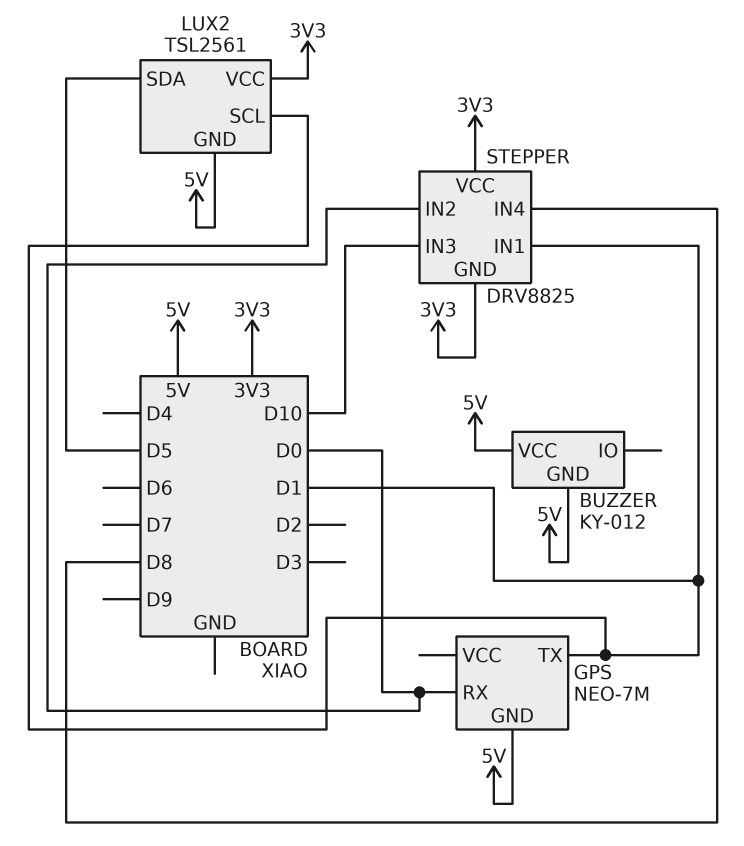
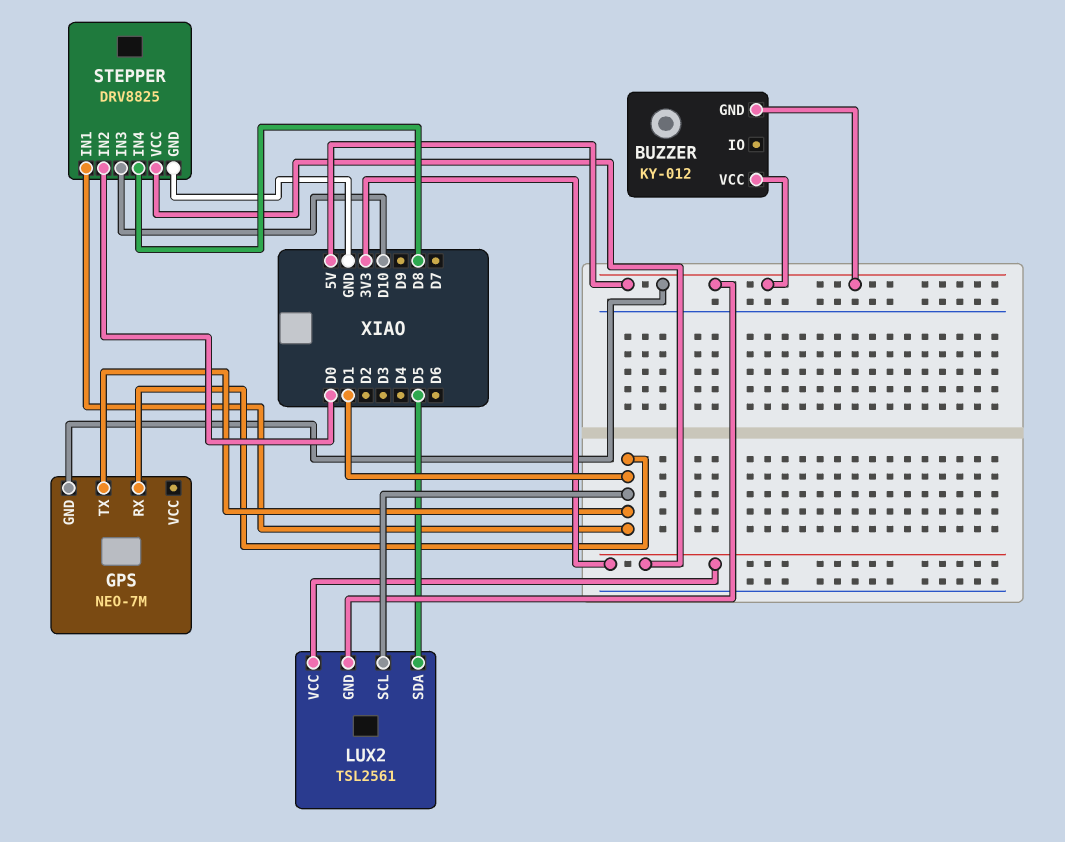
GPS pin RX: D0 -> D1
STEPPER pin GND: 3V3 -> GND

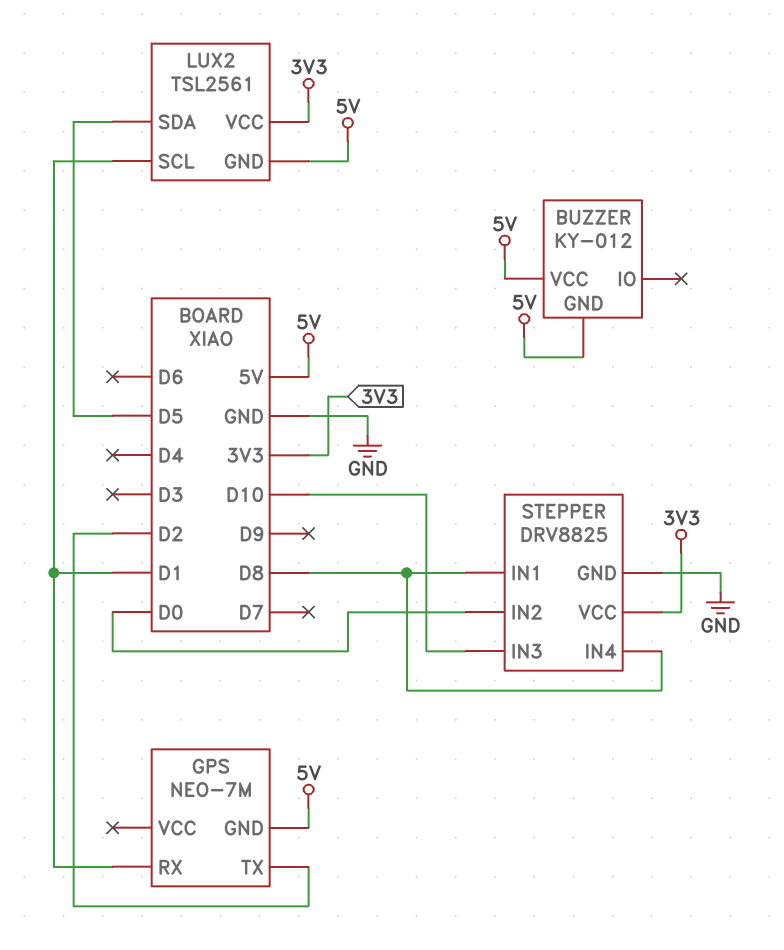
GPS pin TX: D1 -> D2
STEPPER pin IN1: D1 -> D8

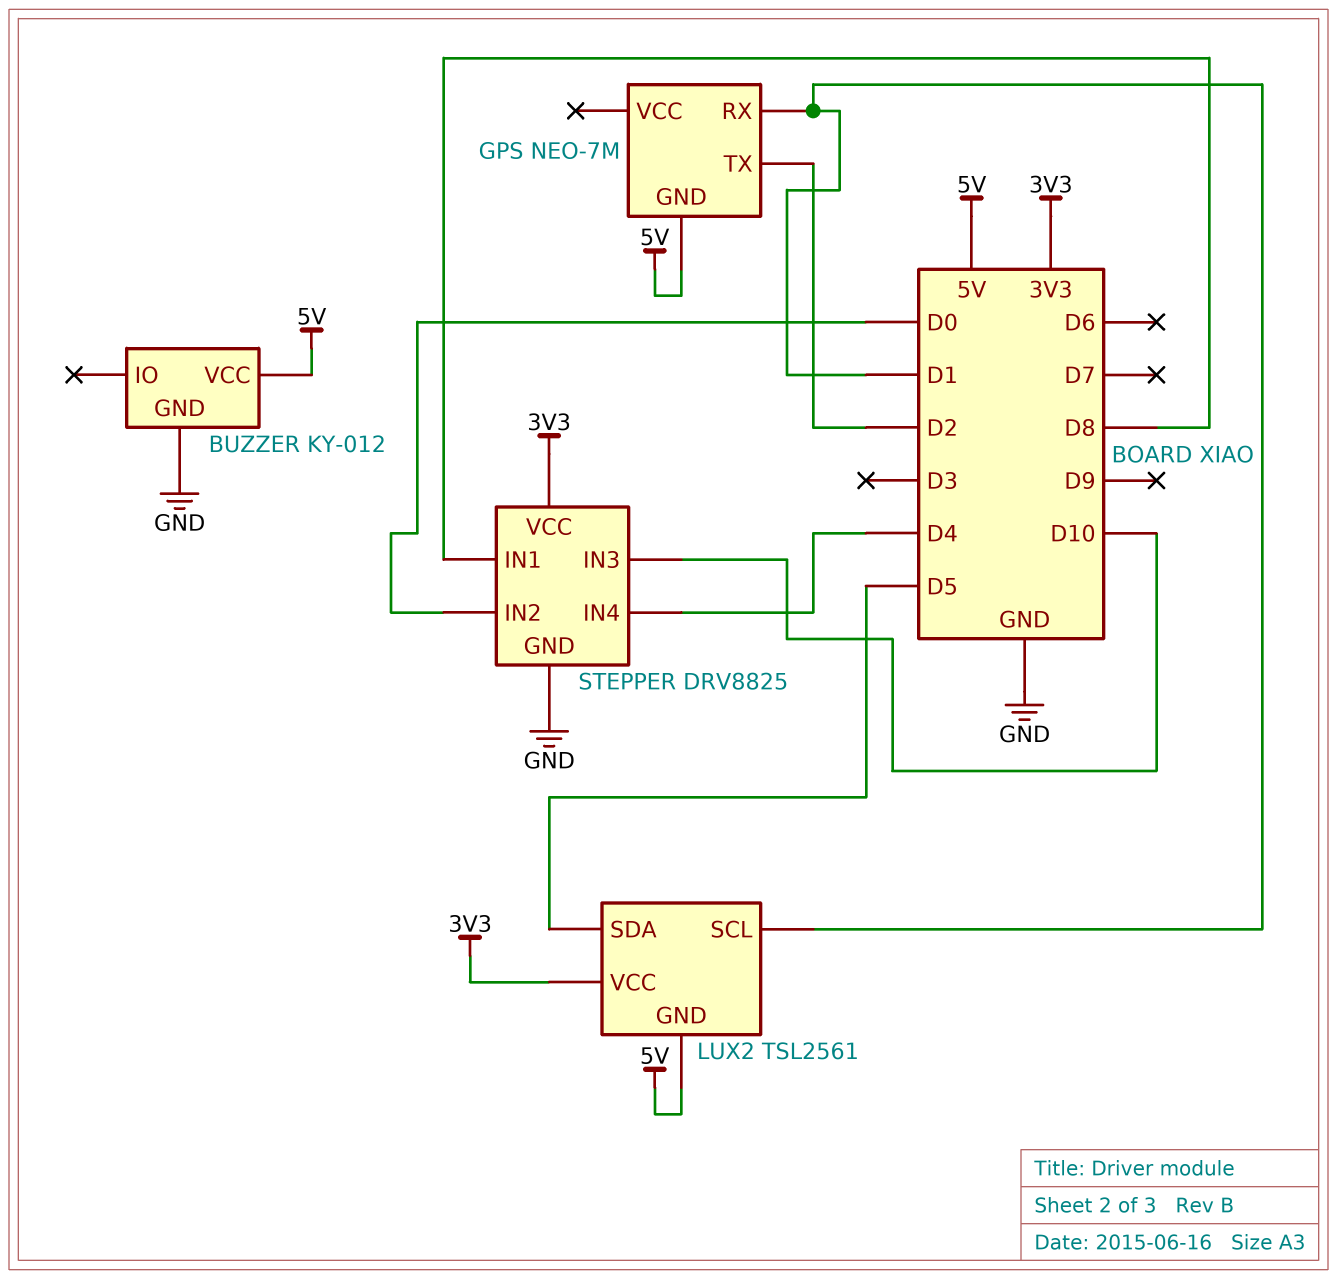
BUZZER pin GND: 5V -> GND
STEPPER pin IN4: D8 -> D4

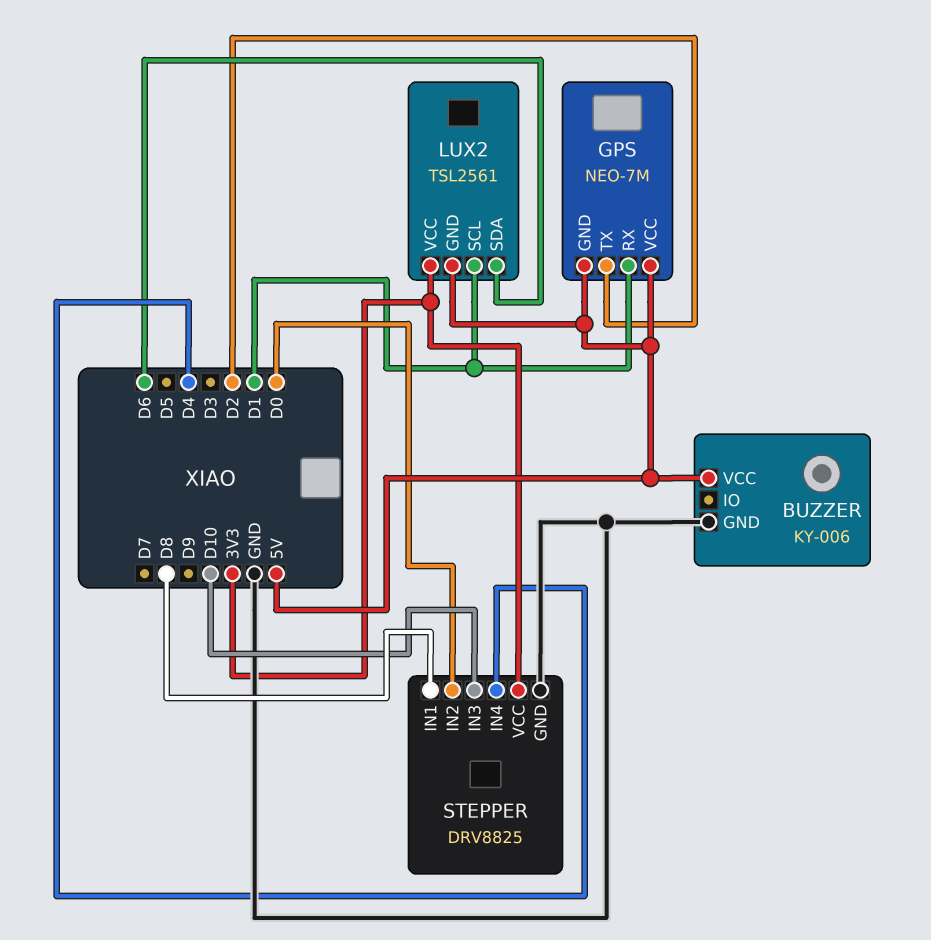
BUZZER: KY-012 -> KY-006
GPS pin VCC: none -> 5V
LUX2 pin SDA: D5 -> D6

